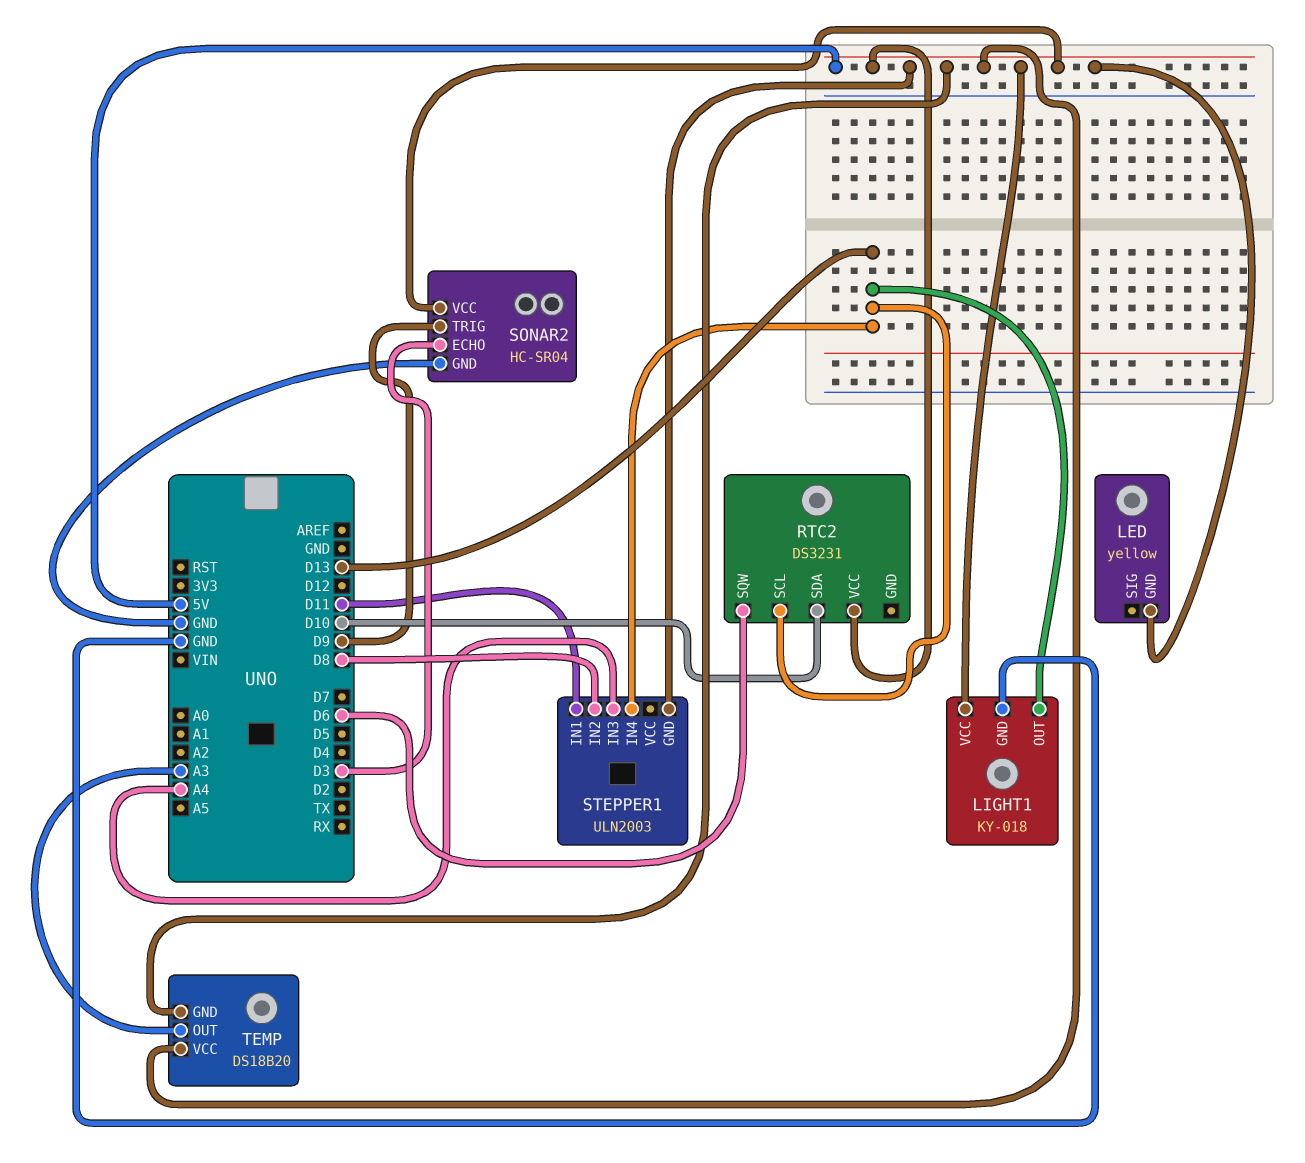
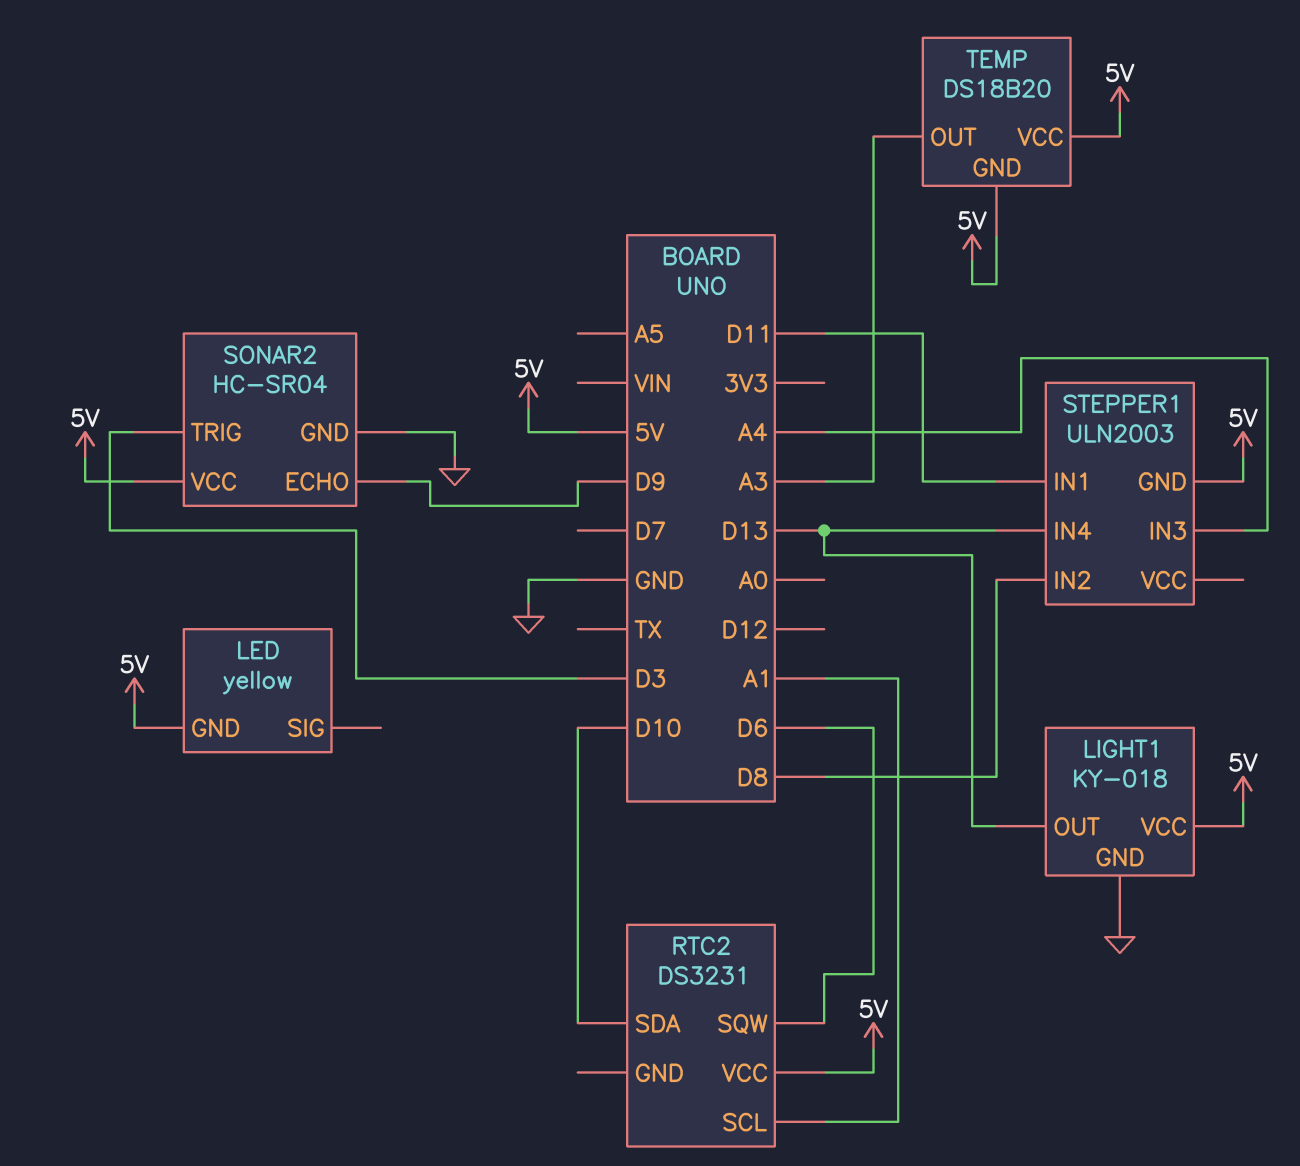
RTC2 pin SCL: D13 -> A1
SONAR2 pin ECHO: D3 -> D9
SONAR2 pin TRIG: D9 -> D3

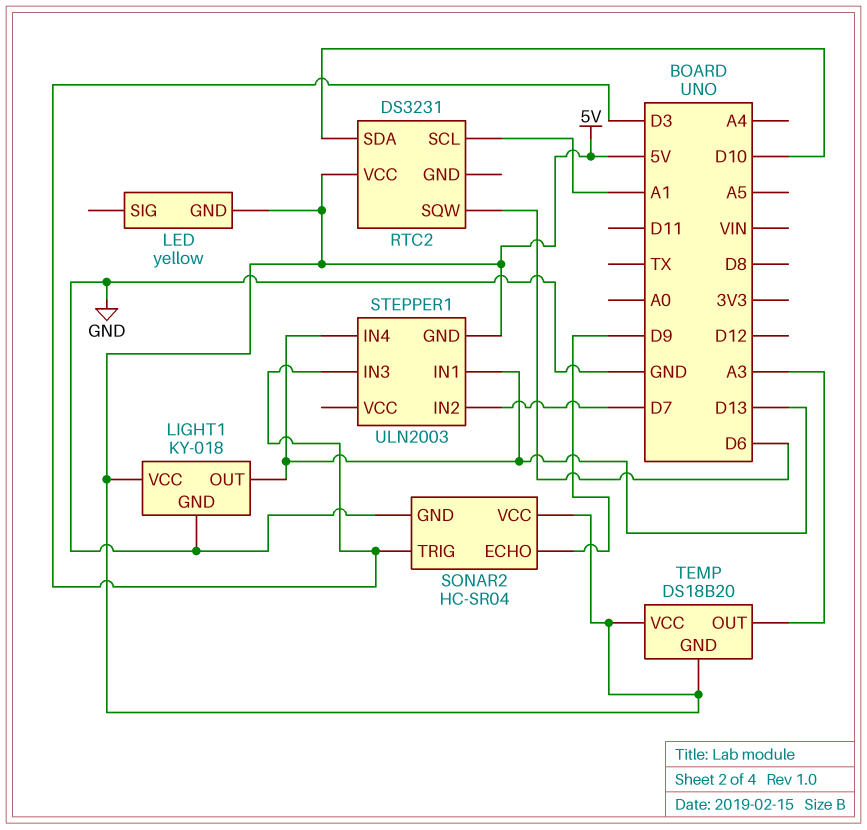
STEPPER1 pin IN1: D11 -> D13
STEPPER1 pin IN2: D8 -> D7
STEPPER1 pin IN3: A4 -> D3

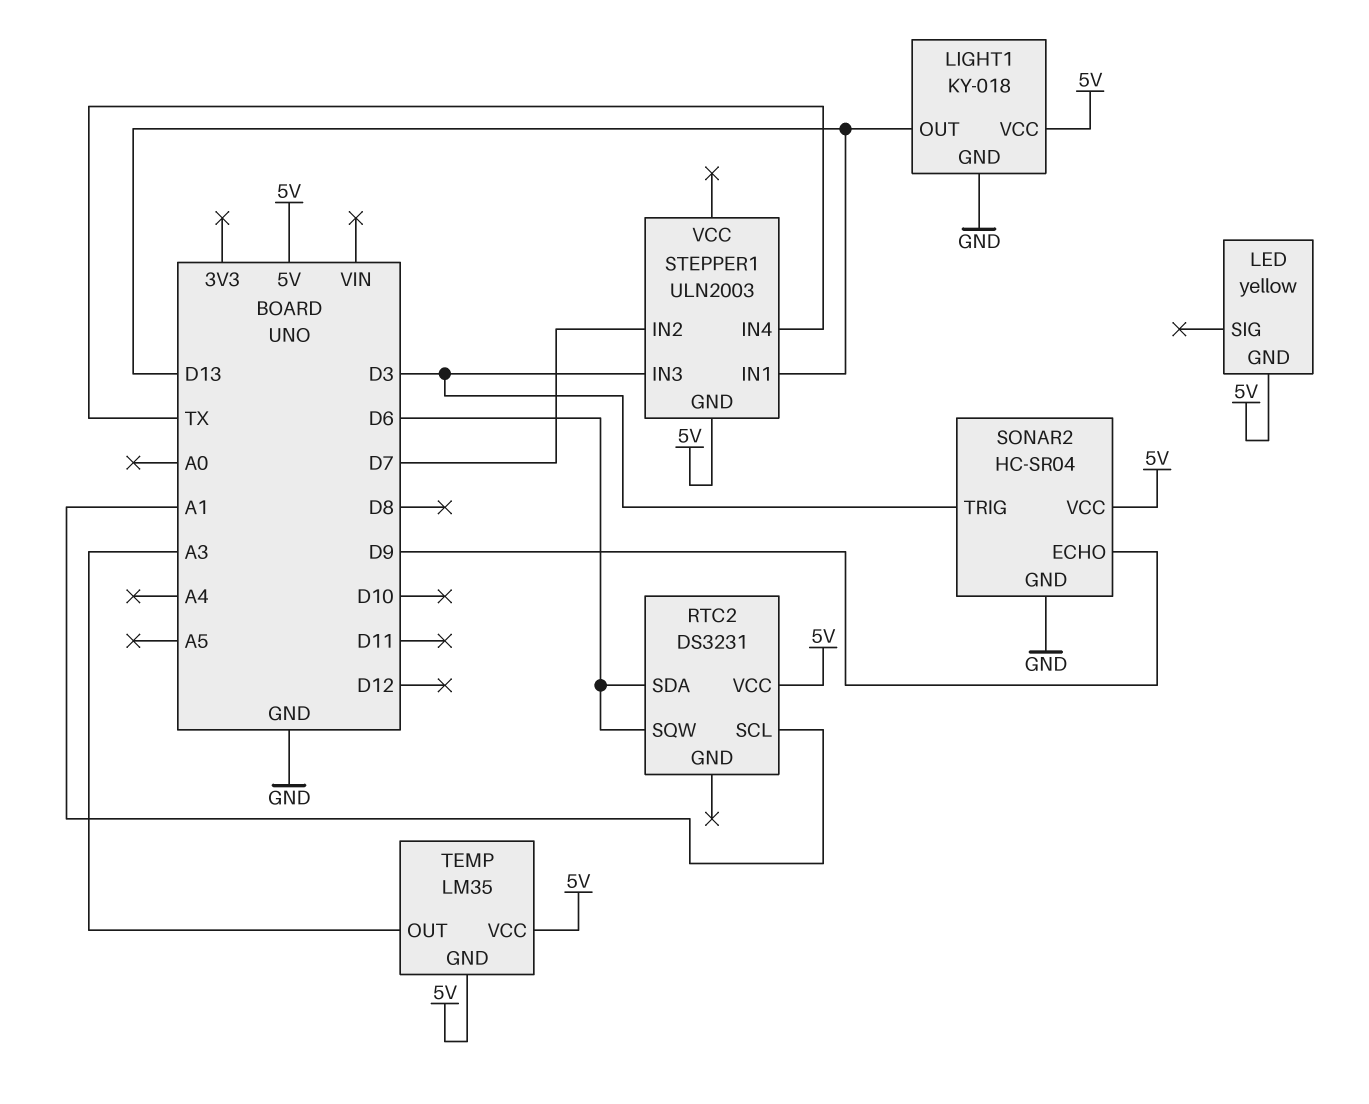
RTC2 pin SDA: D10 -> D6
STEPPER1 pin IN4: D13 -> TX
TEMP: DS18B20 -> LM35

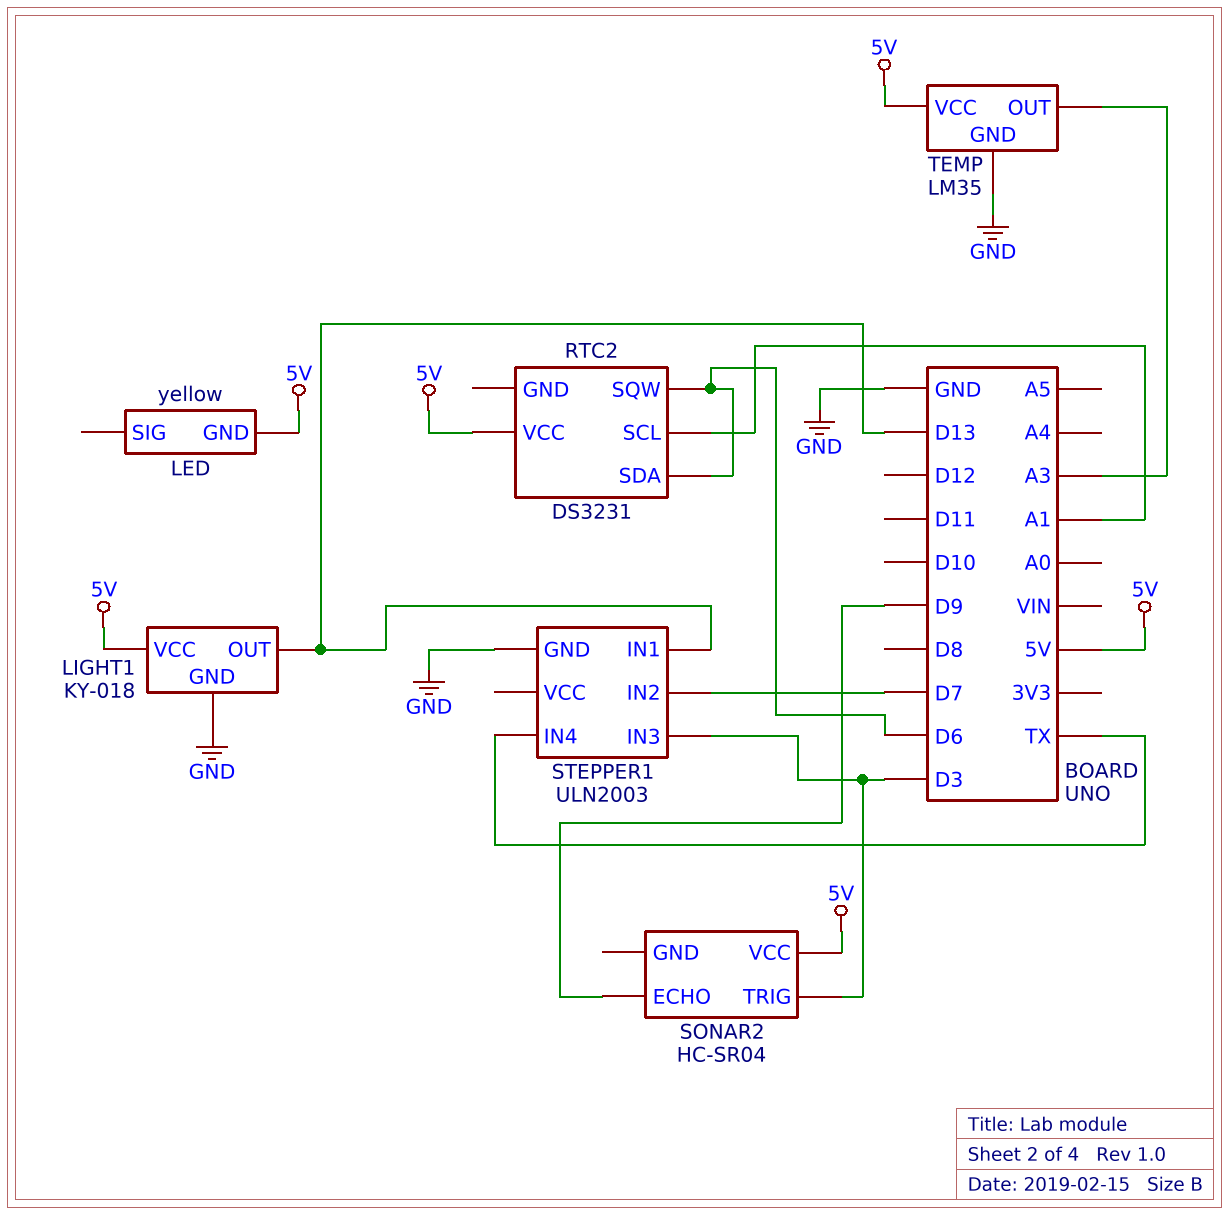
SONAR2 pin GND: GND -> none
STEPPER1 pin GND: 5V -> GND
TEMP pin GND: 5V -> GND

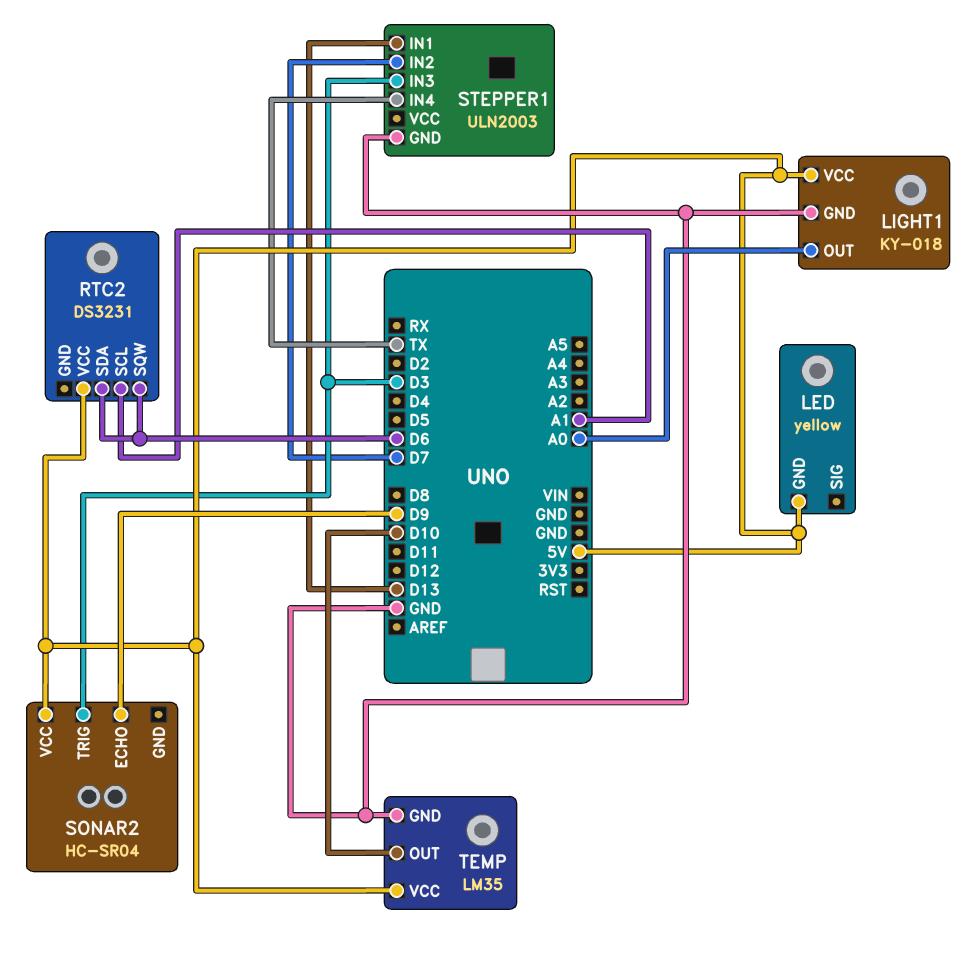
LIGHT1 pin OUT: D13 -> A0
TEMP pin OUT: A3 -> D10

